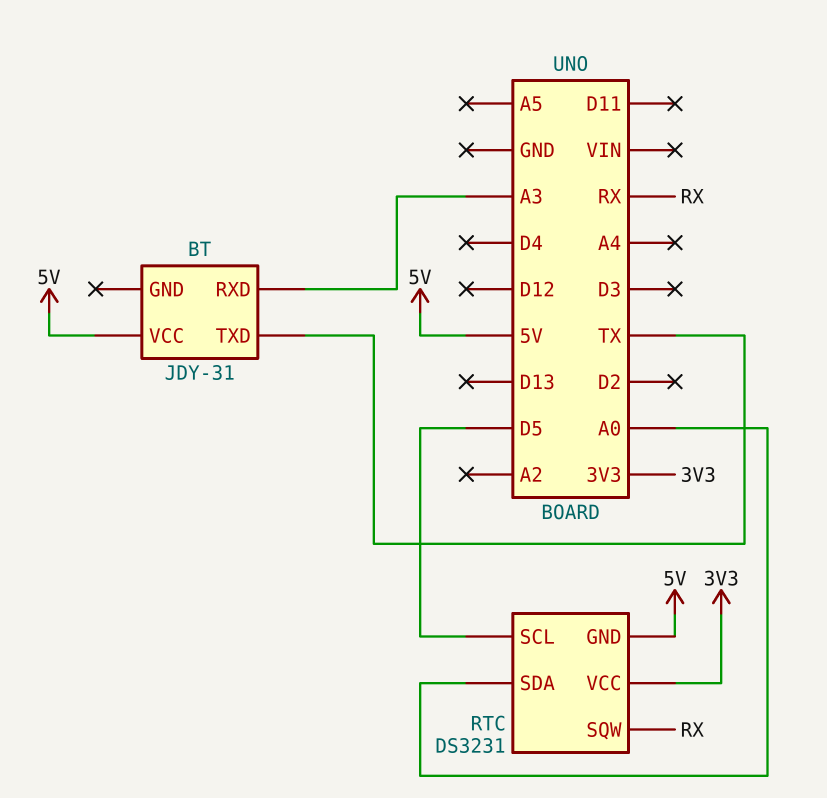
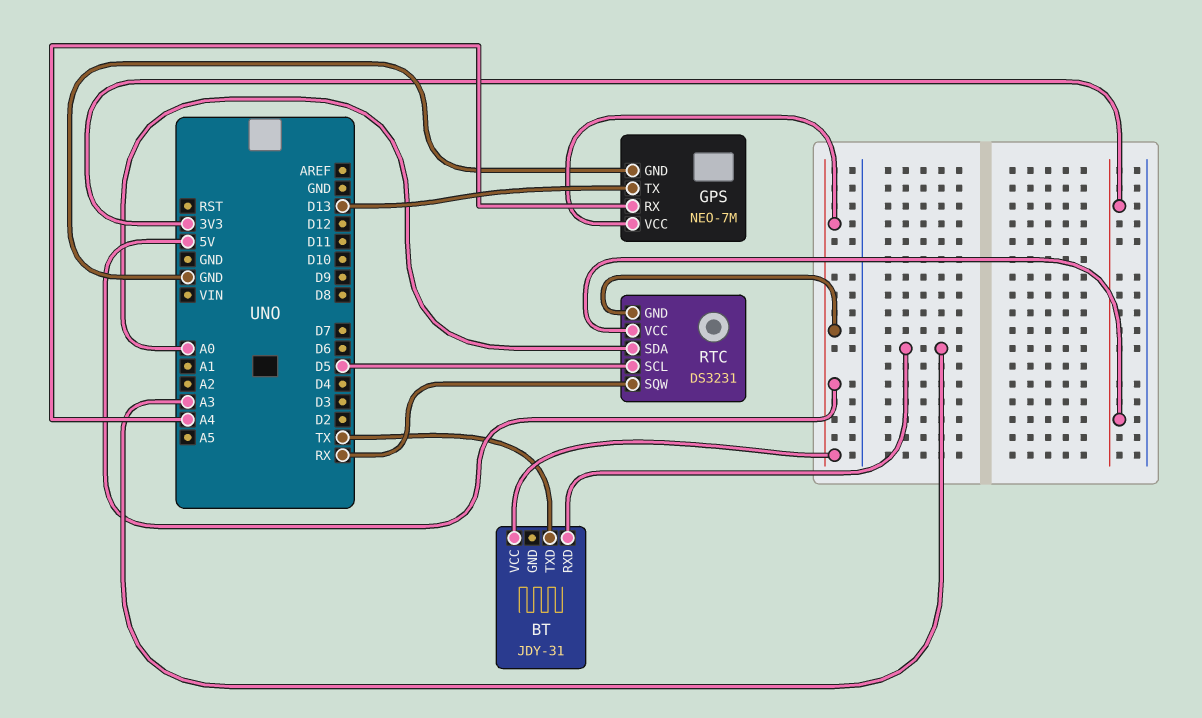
GPS: none -> NEO-7M
GPS pin GND: none -> GND
GPS pin RX: none -> A4
GPS pin TX: none -> D13
GPS pin VCC: none -> 5V

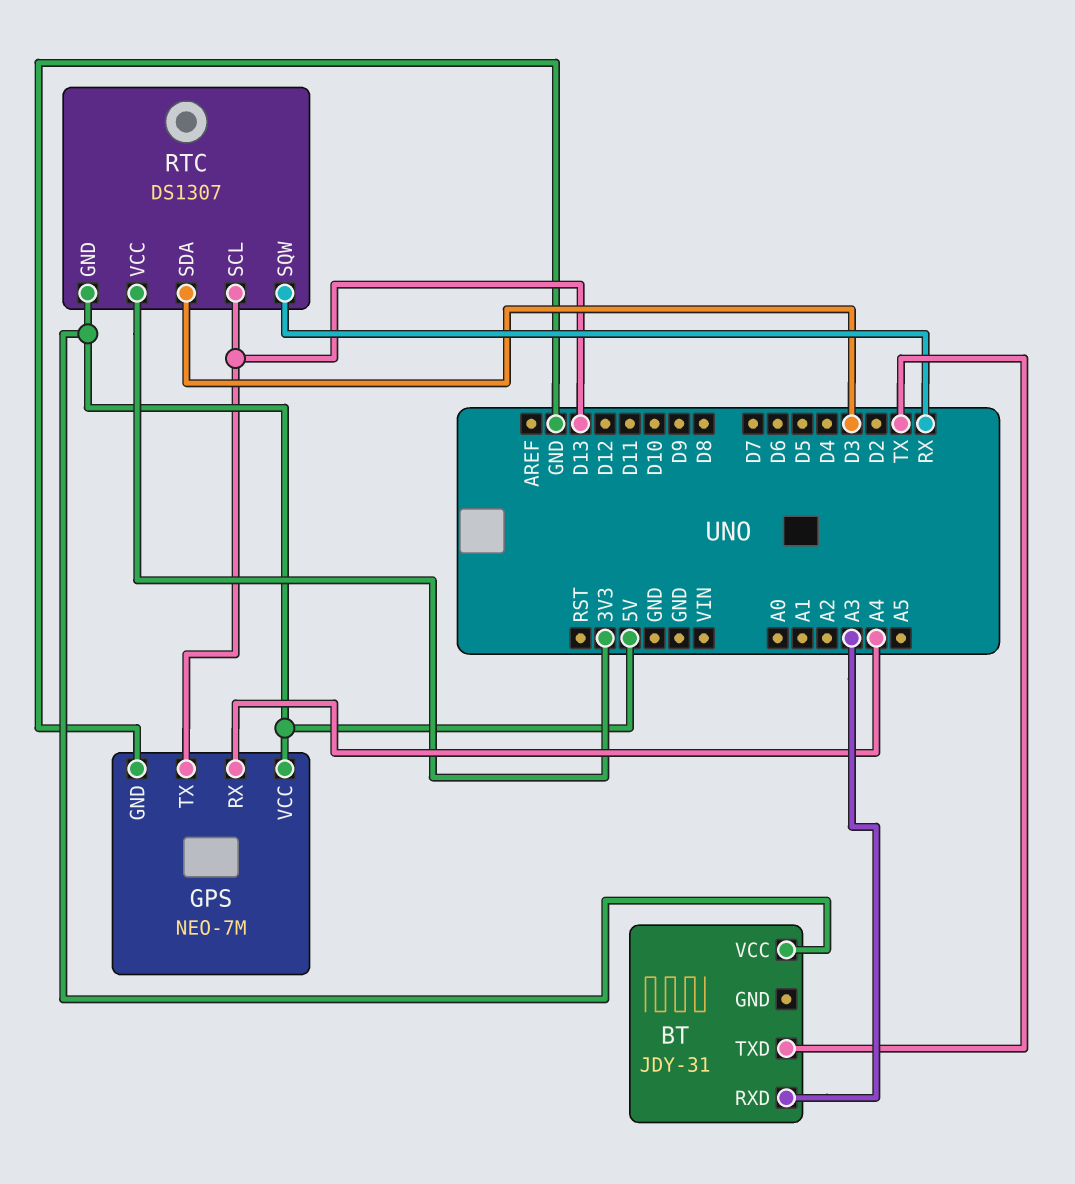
RTC: DS3231 -> DS1307
RTC pin SCL: D5 -> D13
RTC pin SDA: A0 -> D3

